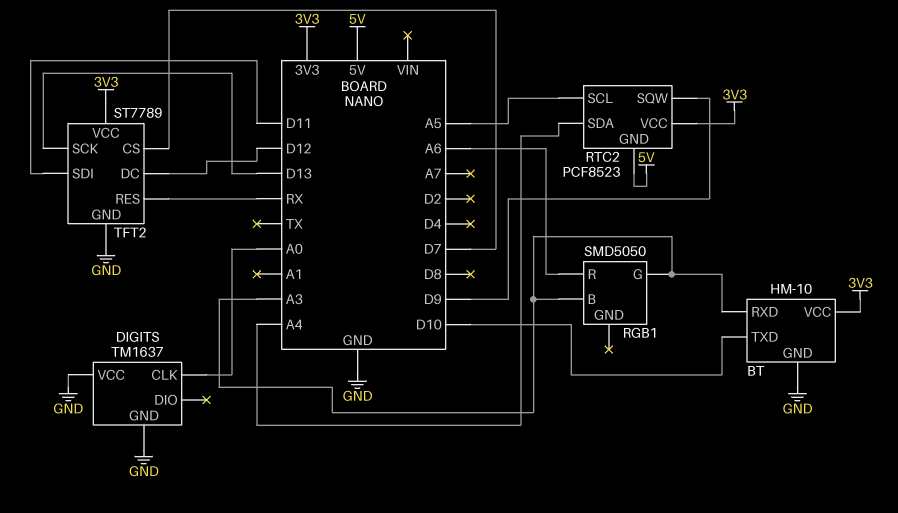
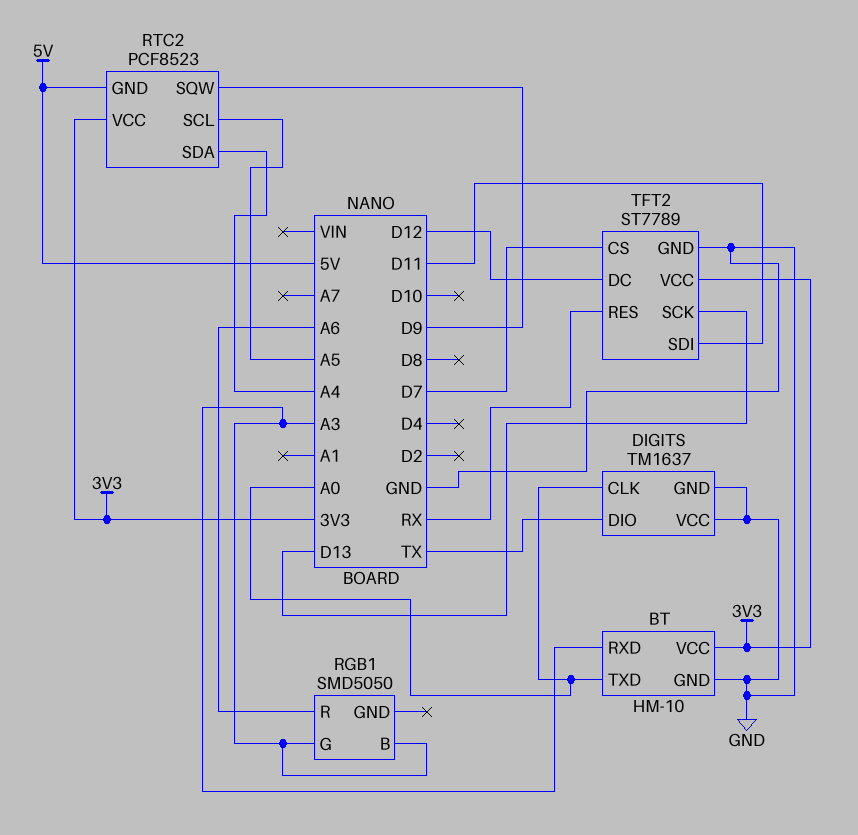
BT pin TXD: D10 -> A0
DIGITS pin DIO: none -> TX

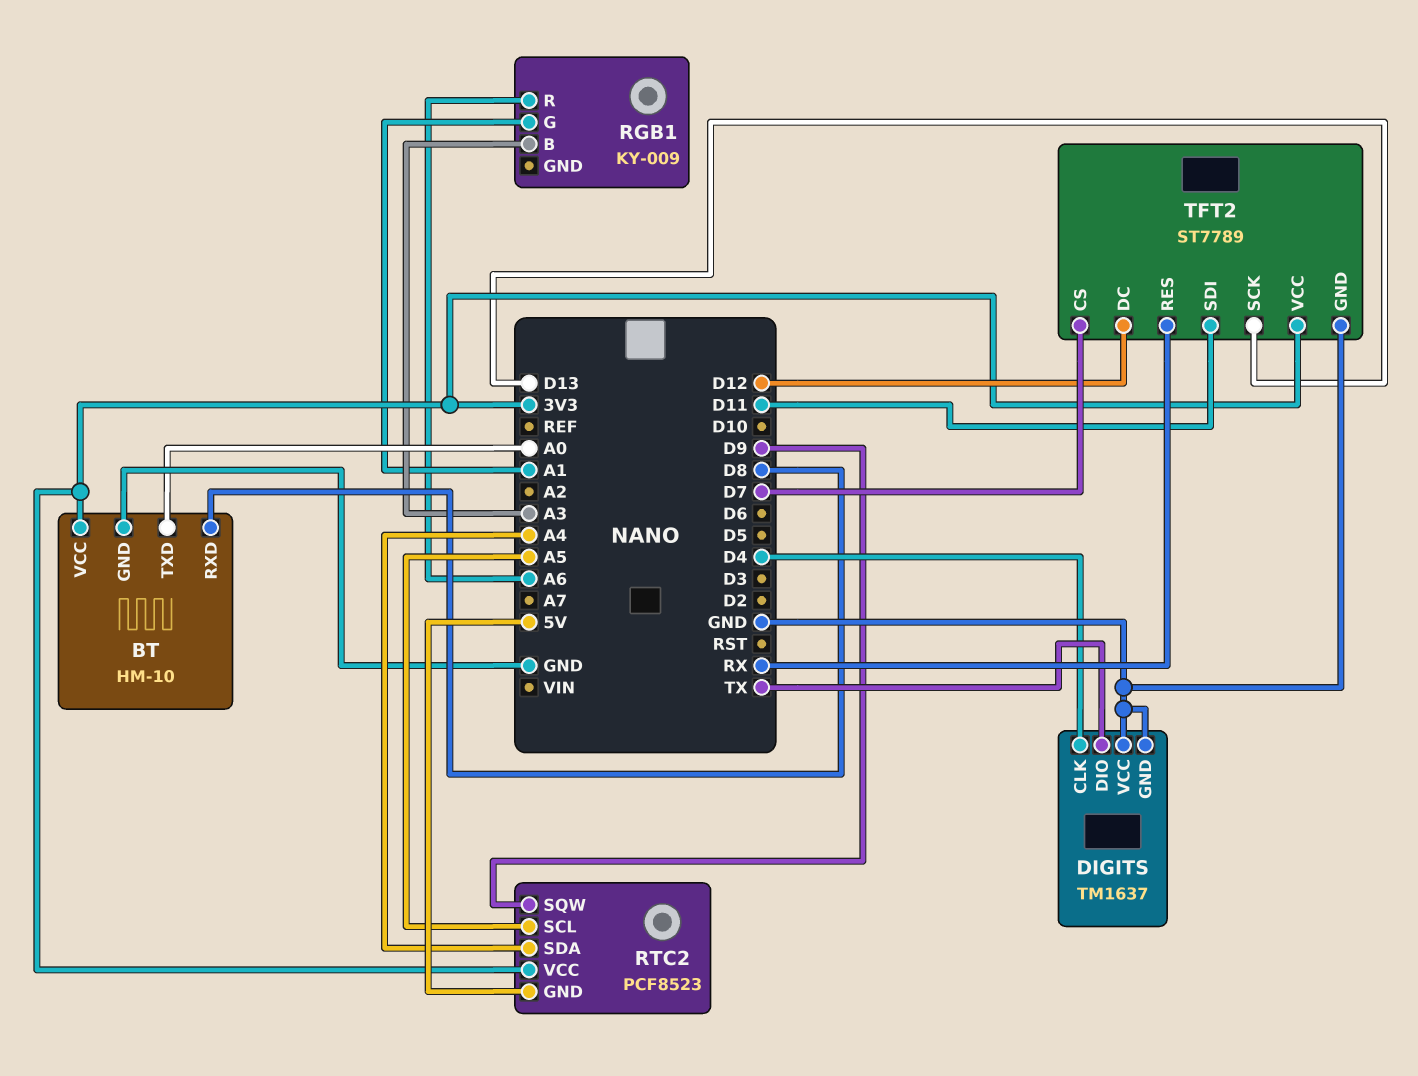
BT pin RXD: A3 -> D8
DIGITS pin CLK: A0 -> D4
RGB1: SMD5050 -> KY-009
RGB1 pin G: A3 -> A1

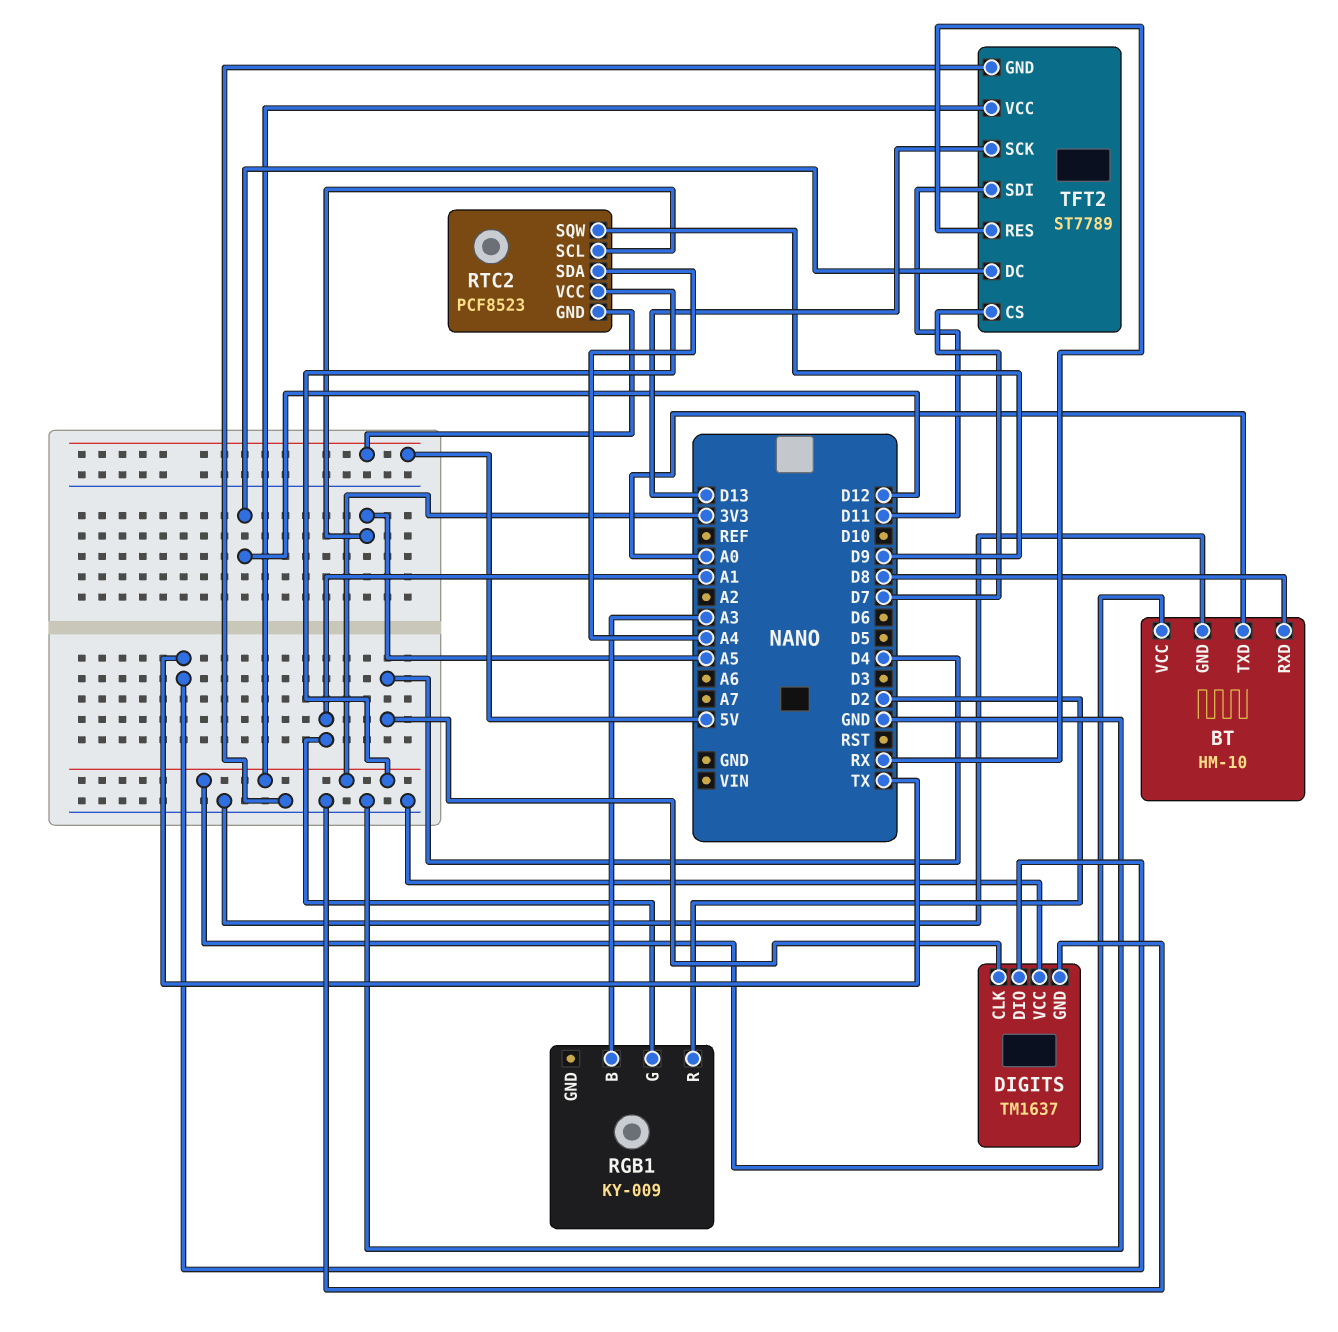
RGB1 pin R: A6 -> D2

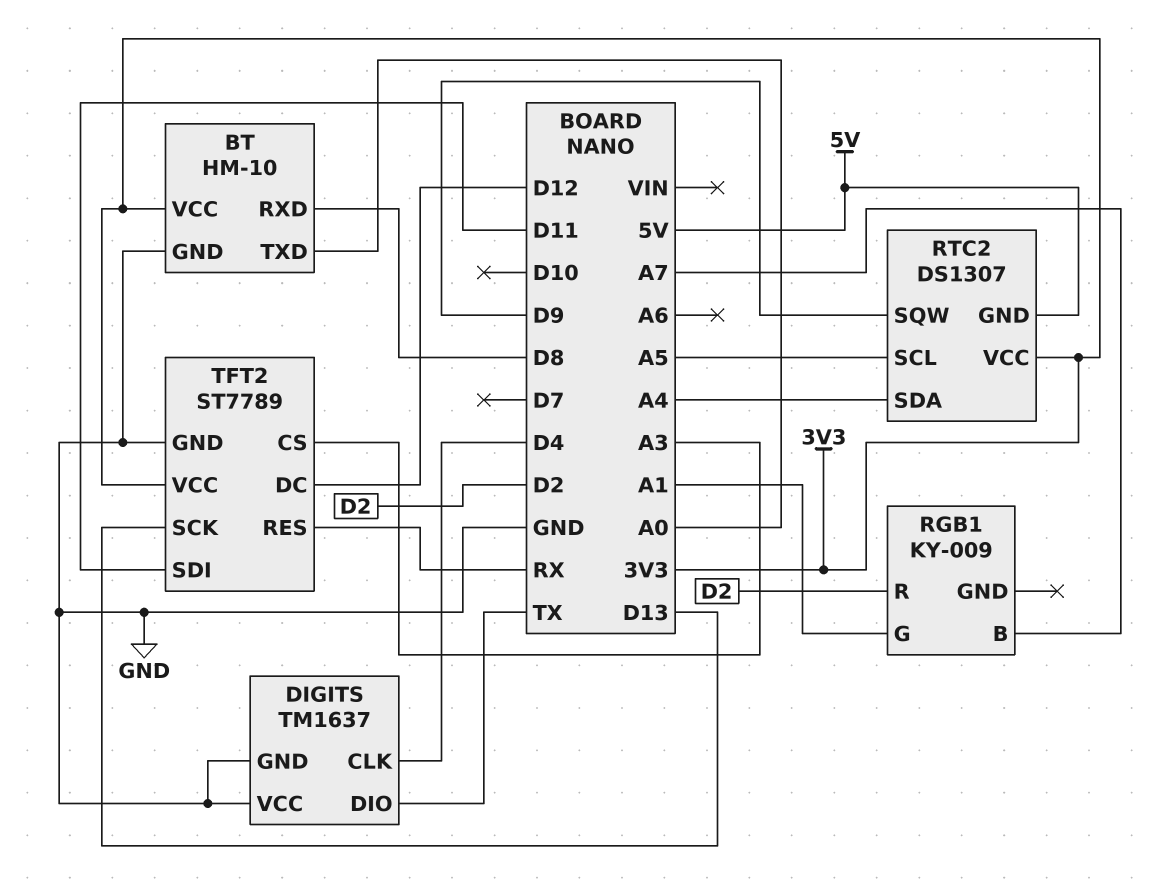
RGB1 pin B: A3 -> A7
RTC2: PCF8523 -> DS1307
TFT2 pin CS: D7 -> A3

